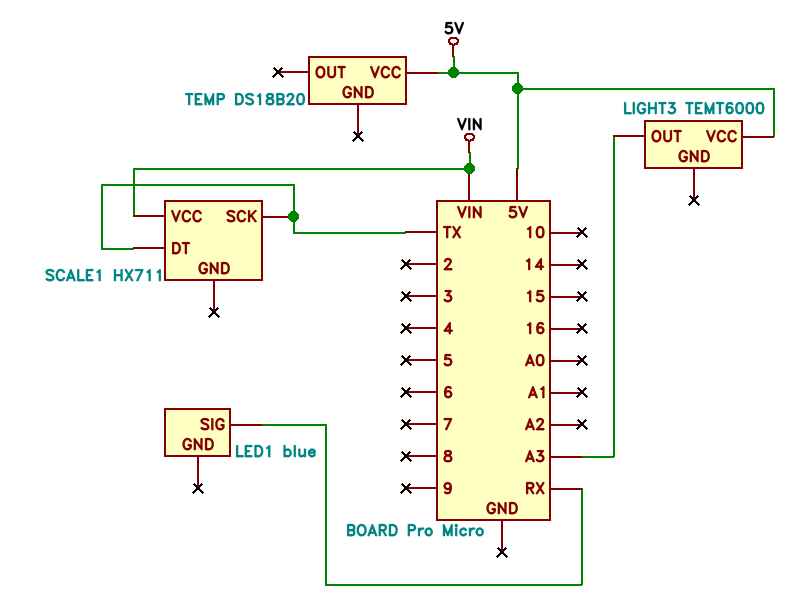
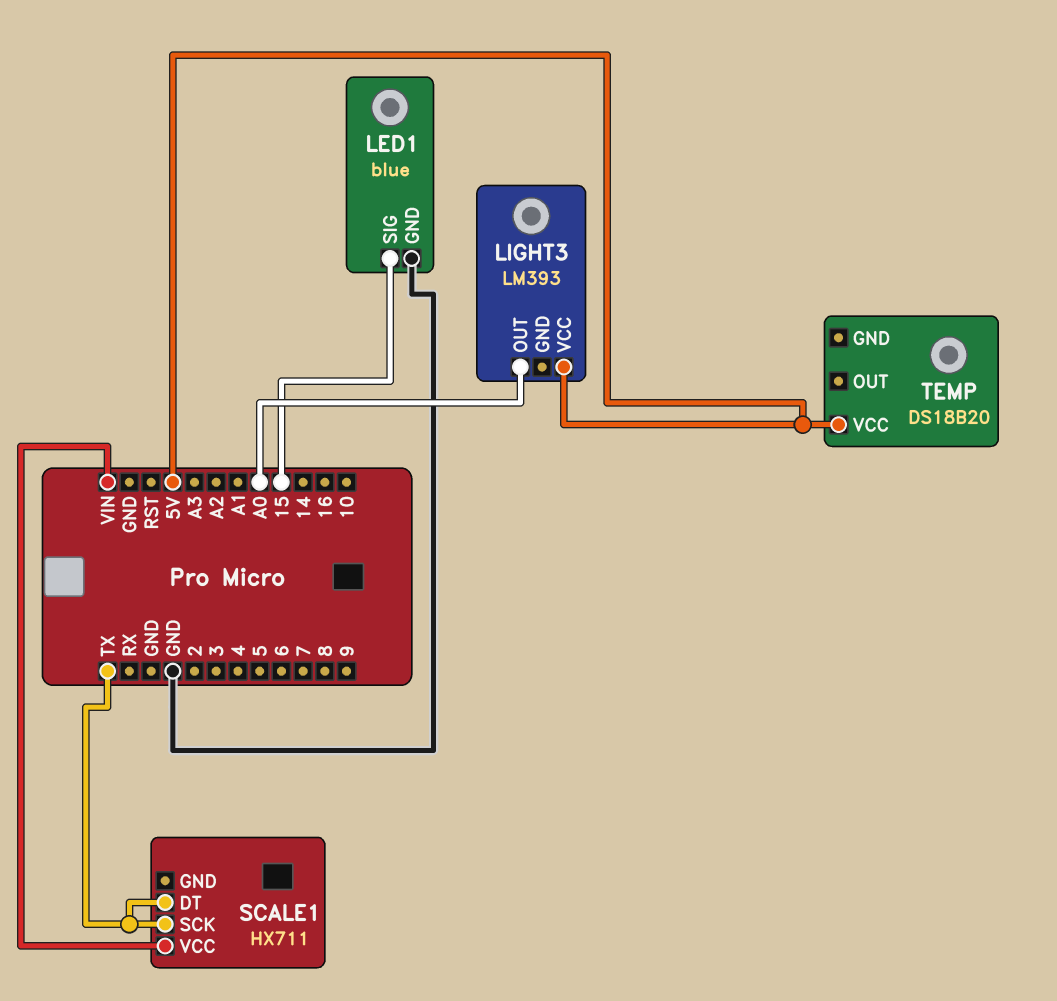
LED1 pin GND: none -> GND
LED1 pin SIG: RX -> 15
LIGHT3: TEMT6000 -> LM393
LIGHT3 pin OUT: A3 -> A0

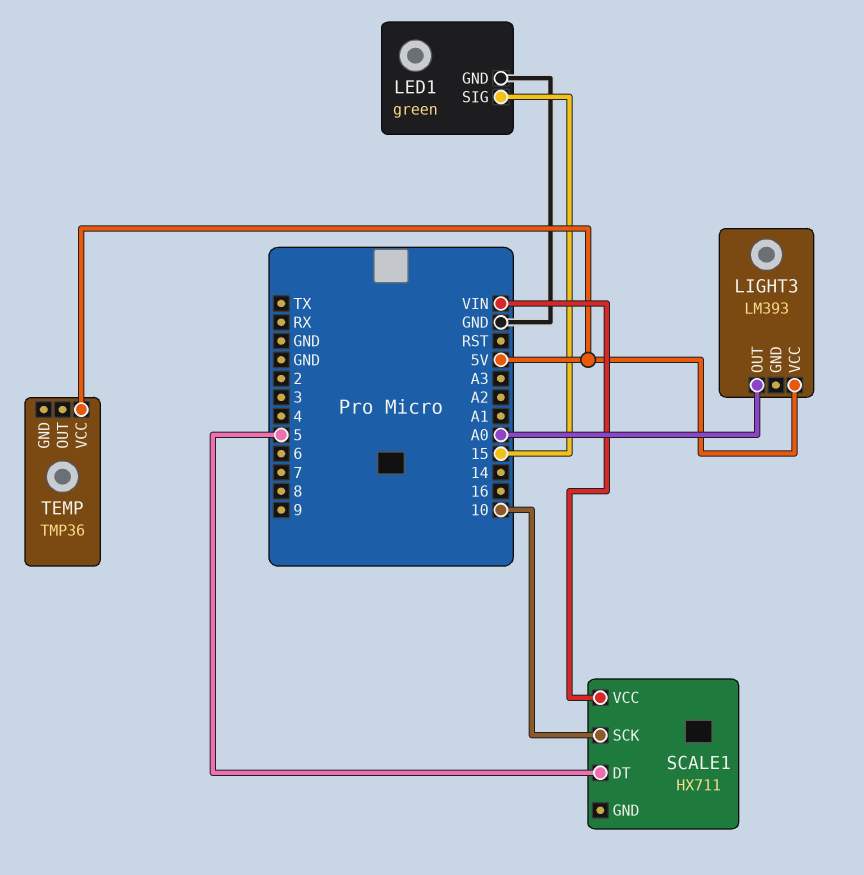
LED1: blue -> green
SCALE1 pin DT: TX -> 5
SCALE1 pin SCK: TX -> 10
TEMP: DS18B20 -> TMP36

